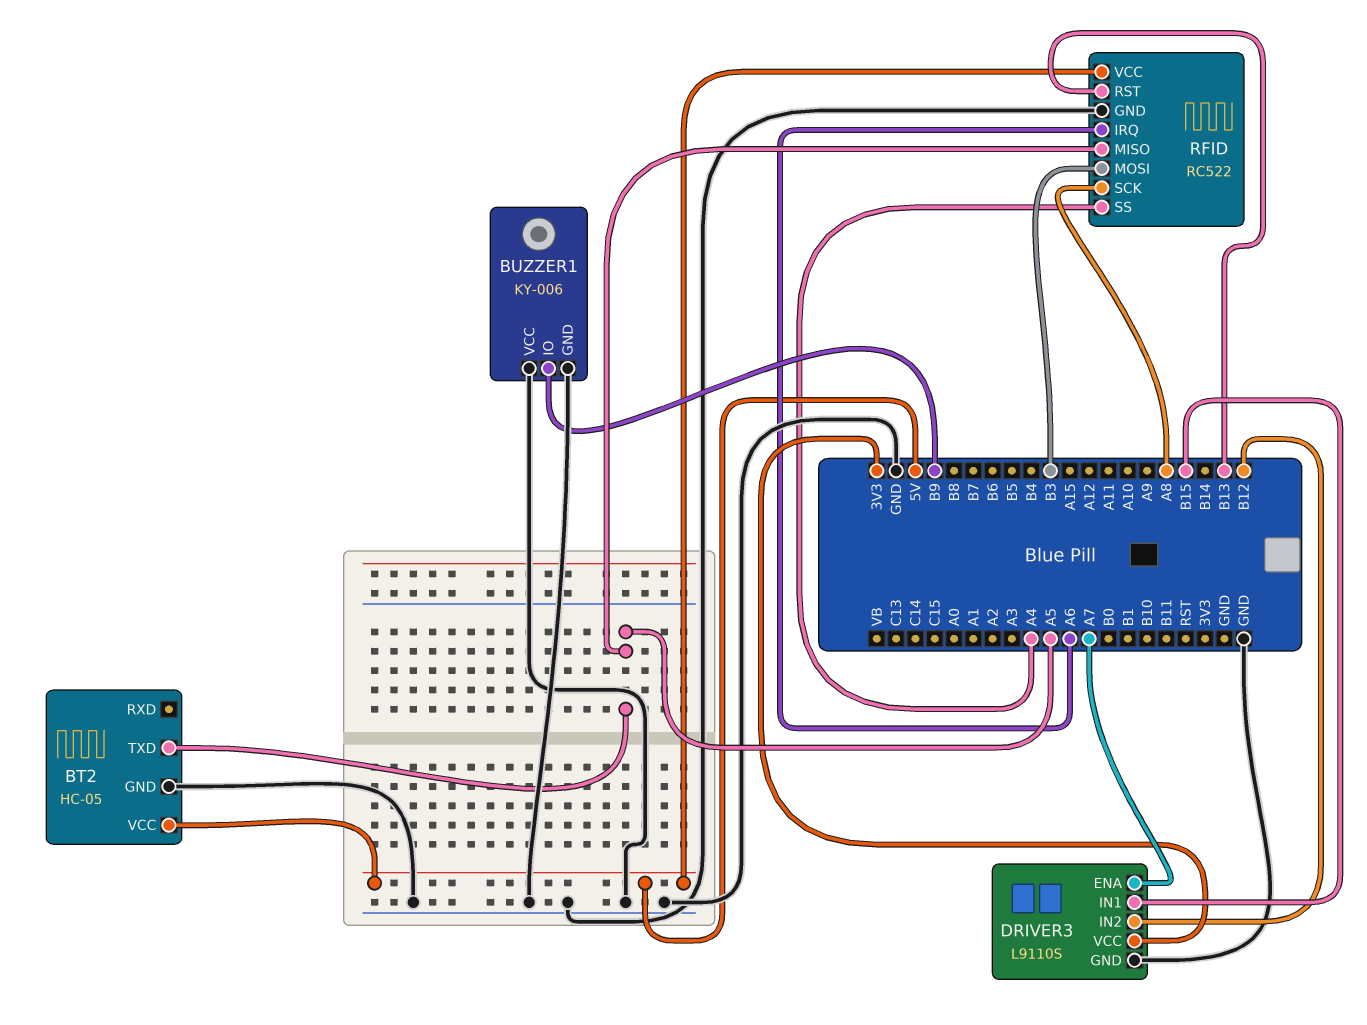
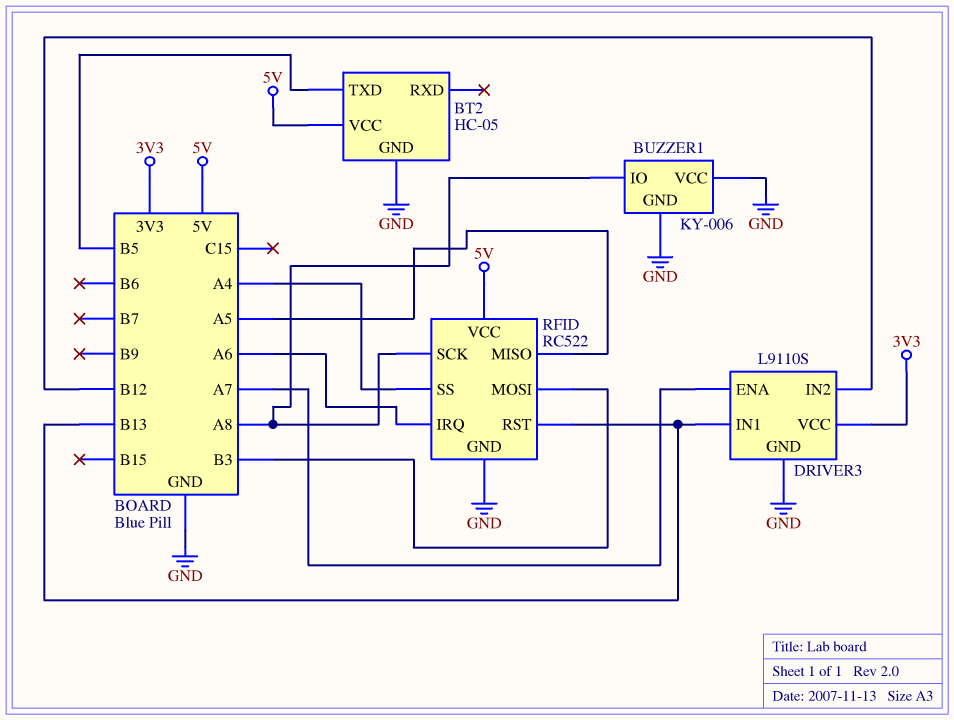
BT2 pin TXD: A5 -> B5
BUZZER1 pin IO: B9 -> A8
DRIVER3 pin IN1: B15 -> B13

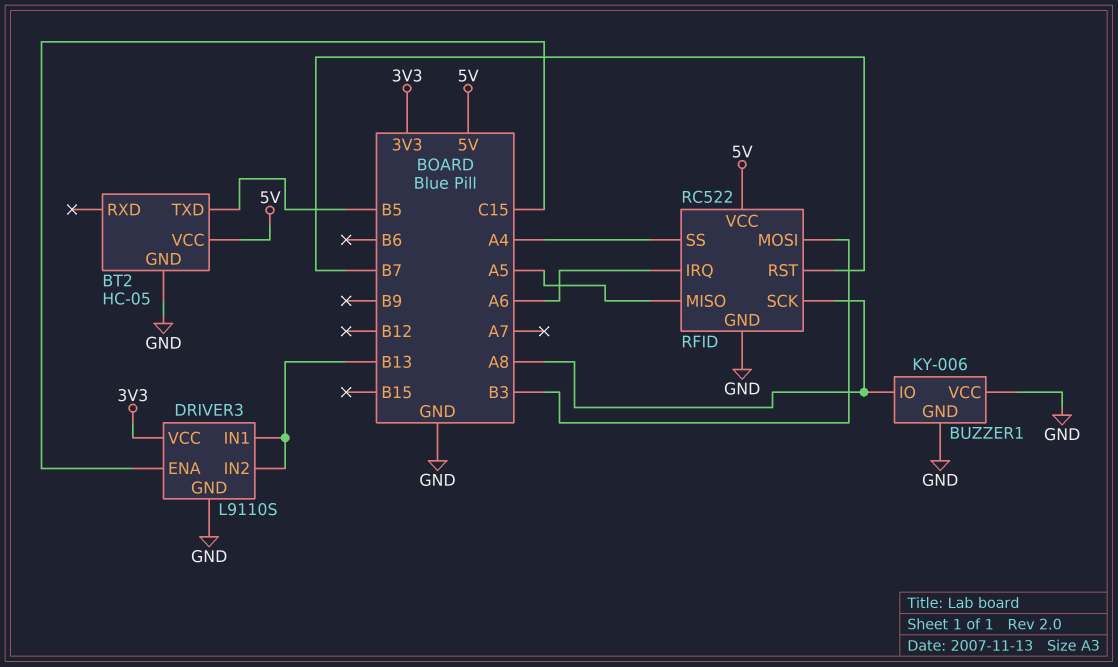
DRIVER3 pin ENA: A7 -> C15
DRIVER3 pin IN2: B12 -> B13
RFID pin RST: B13 -> B7

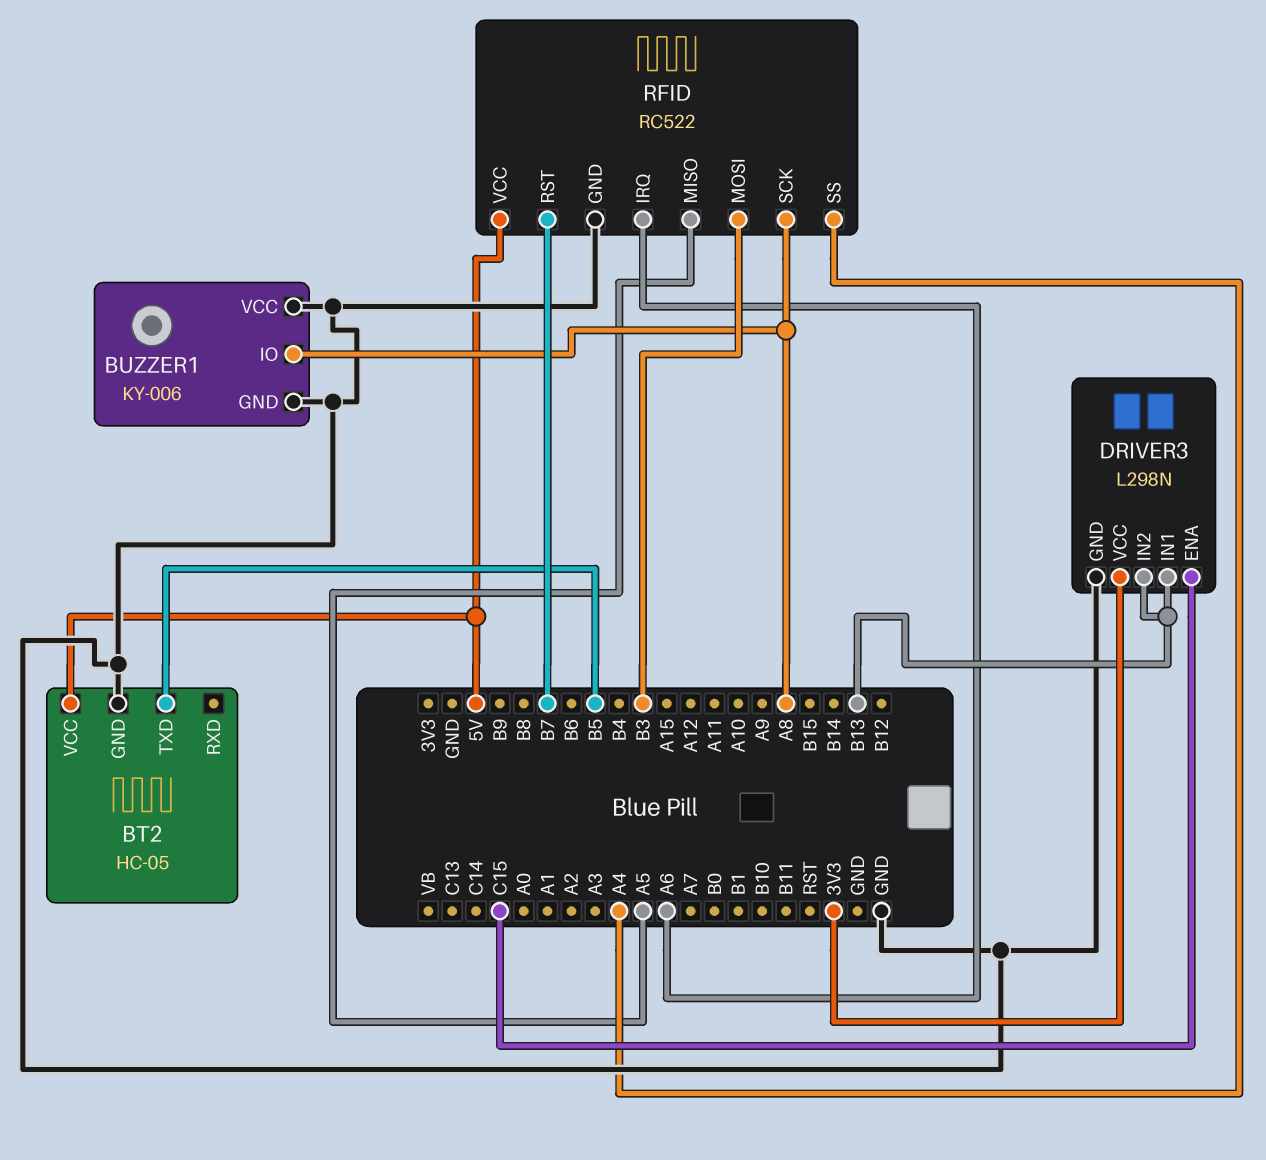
DRIVER3: L9110S -> L298N

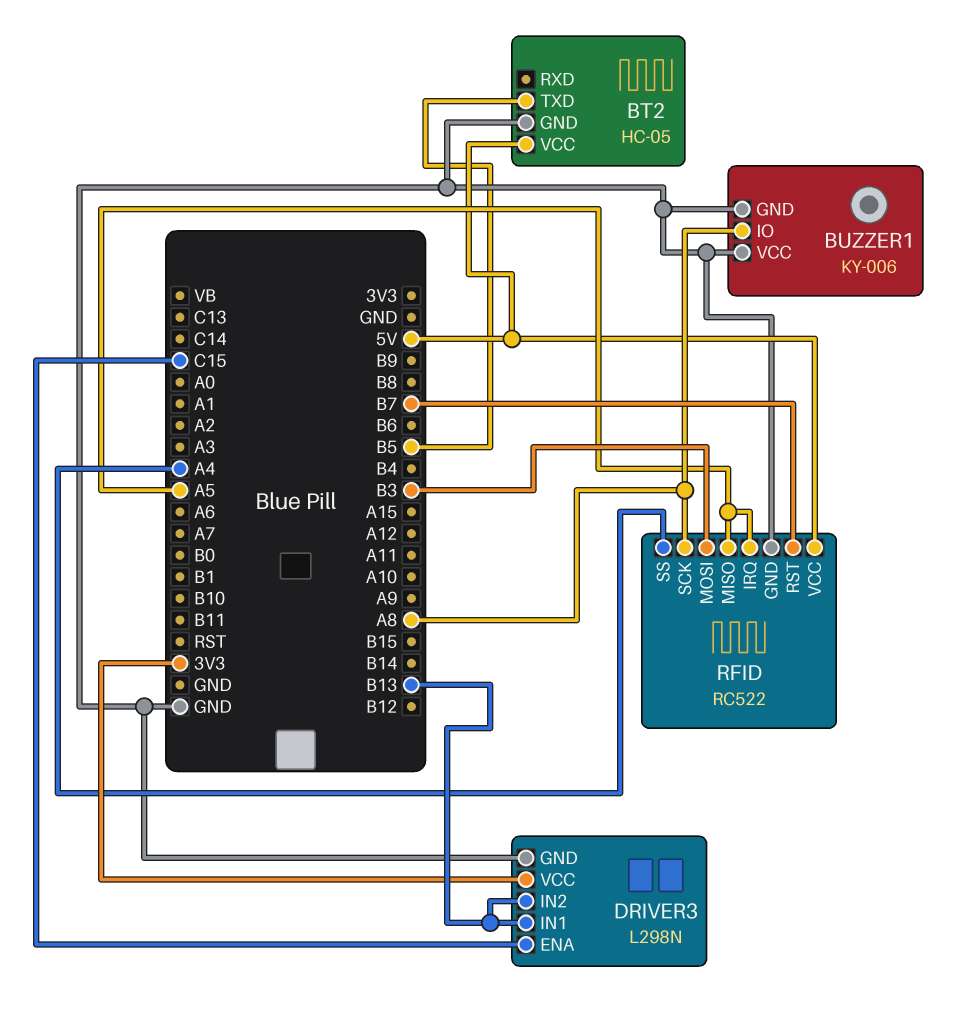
RFID pin IRQ: A6 -> A5

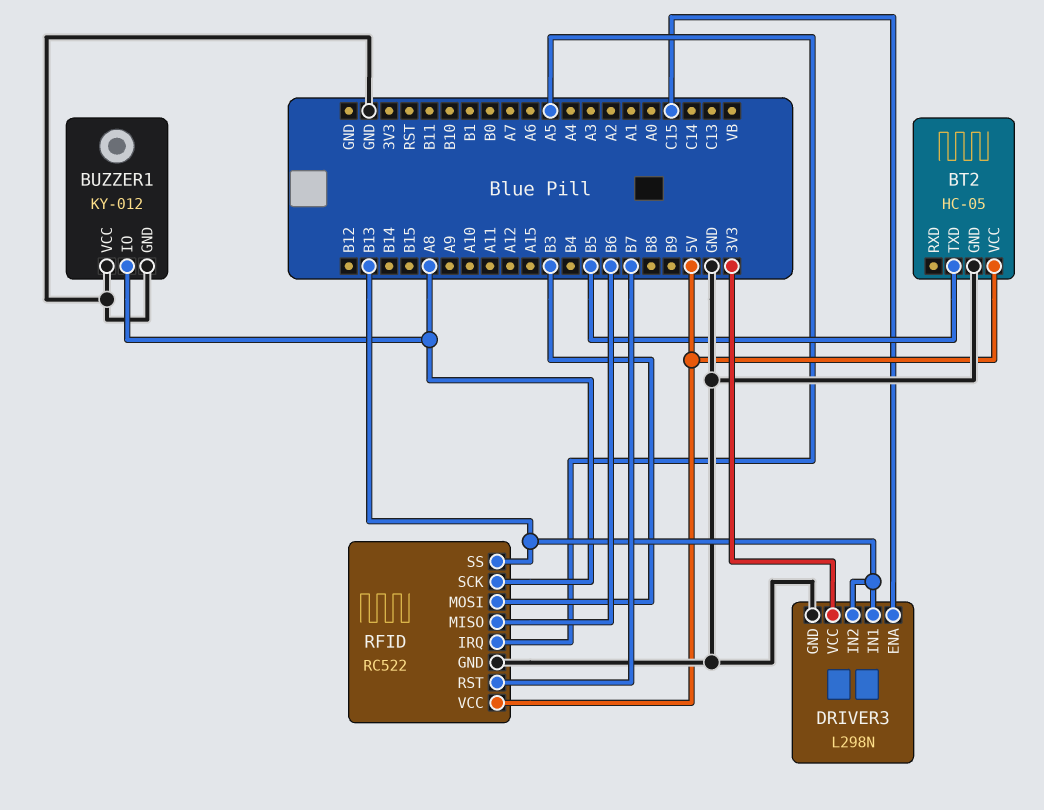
BUZZER1: KY-006 -> KY-012
RFID pin MISO: A5 -> B6
RFID pin SS: A4 -> B13

